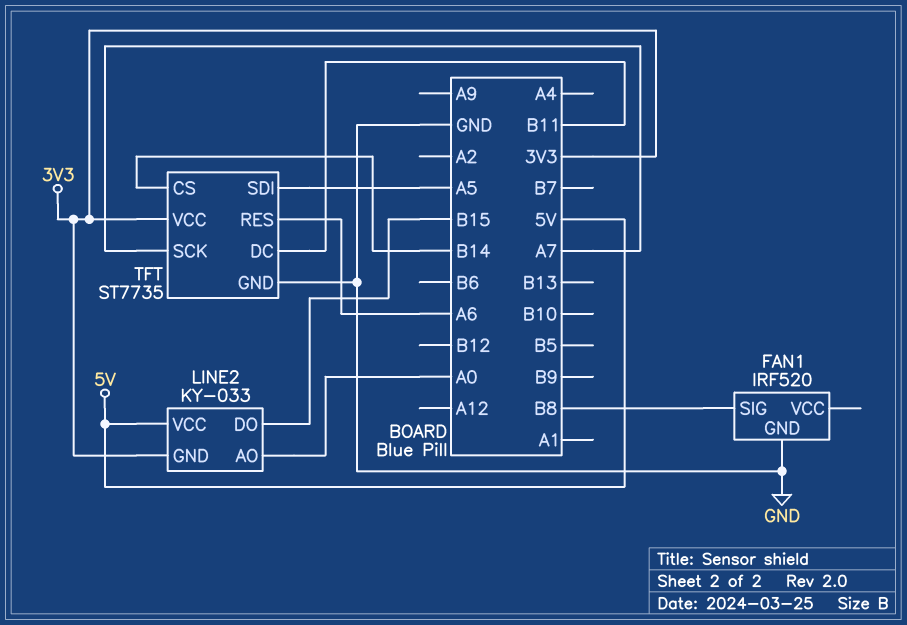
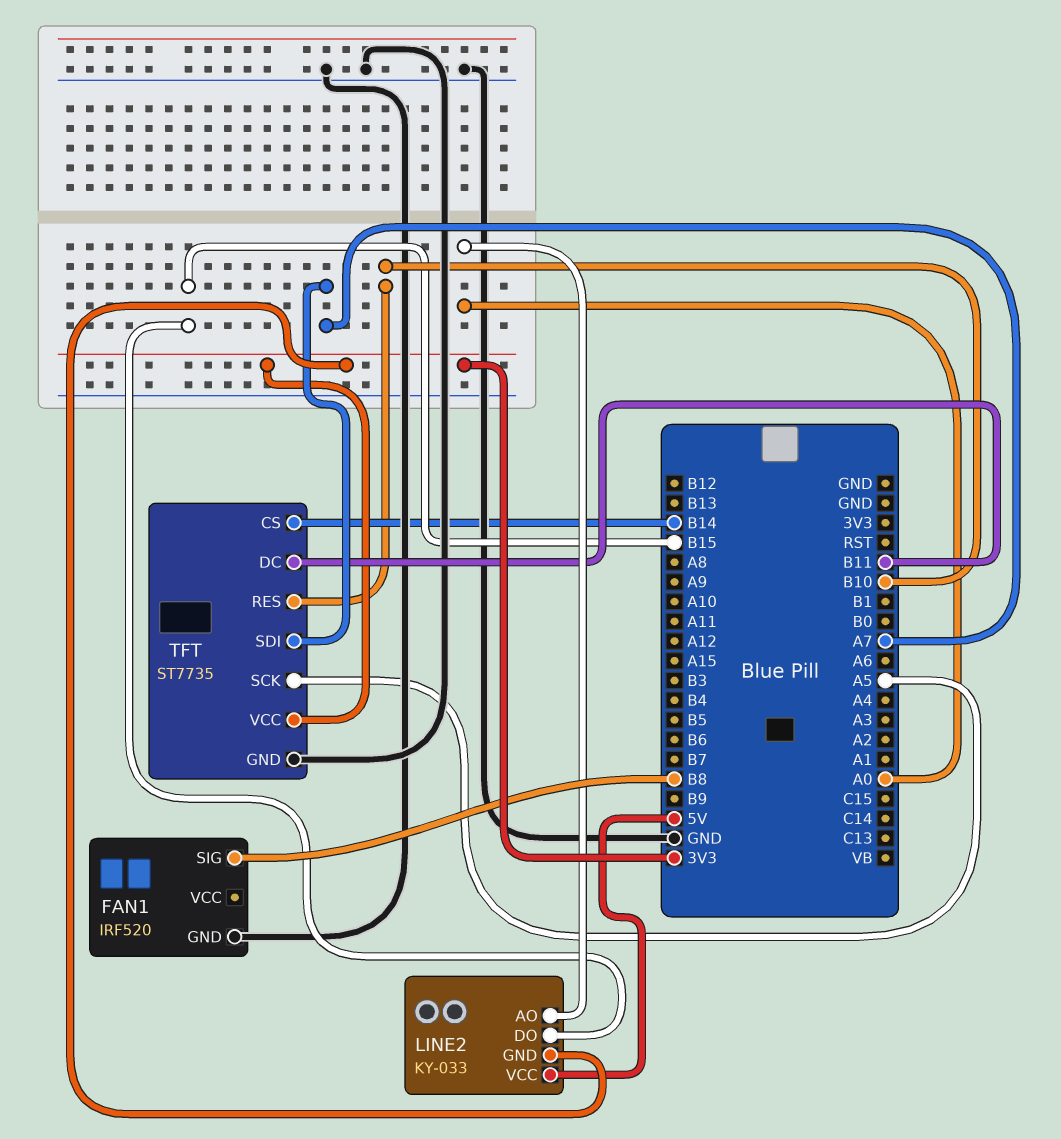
TFT pin RES: A6 -> B10
TFT pin SCK: A7 -> A5
TFT pin SDI: A5 -> A7

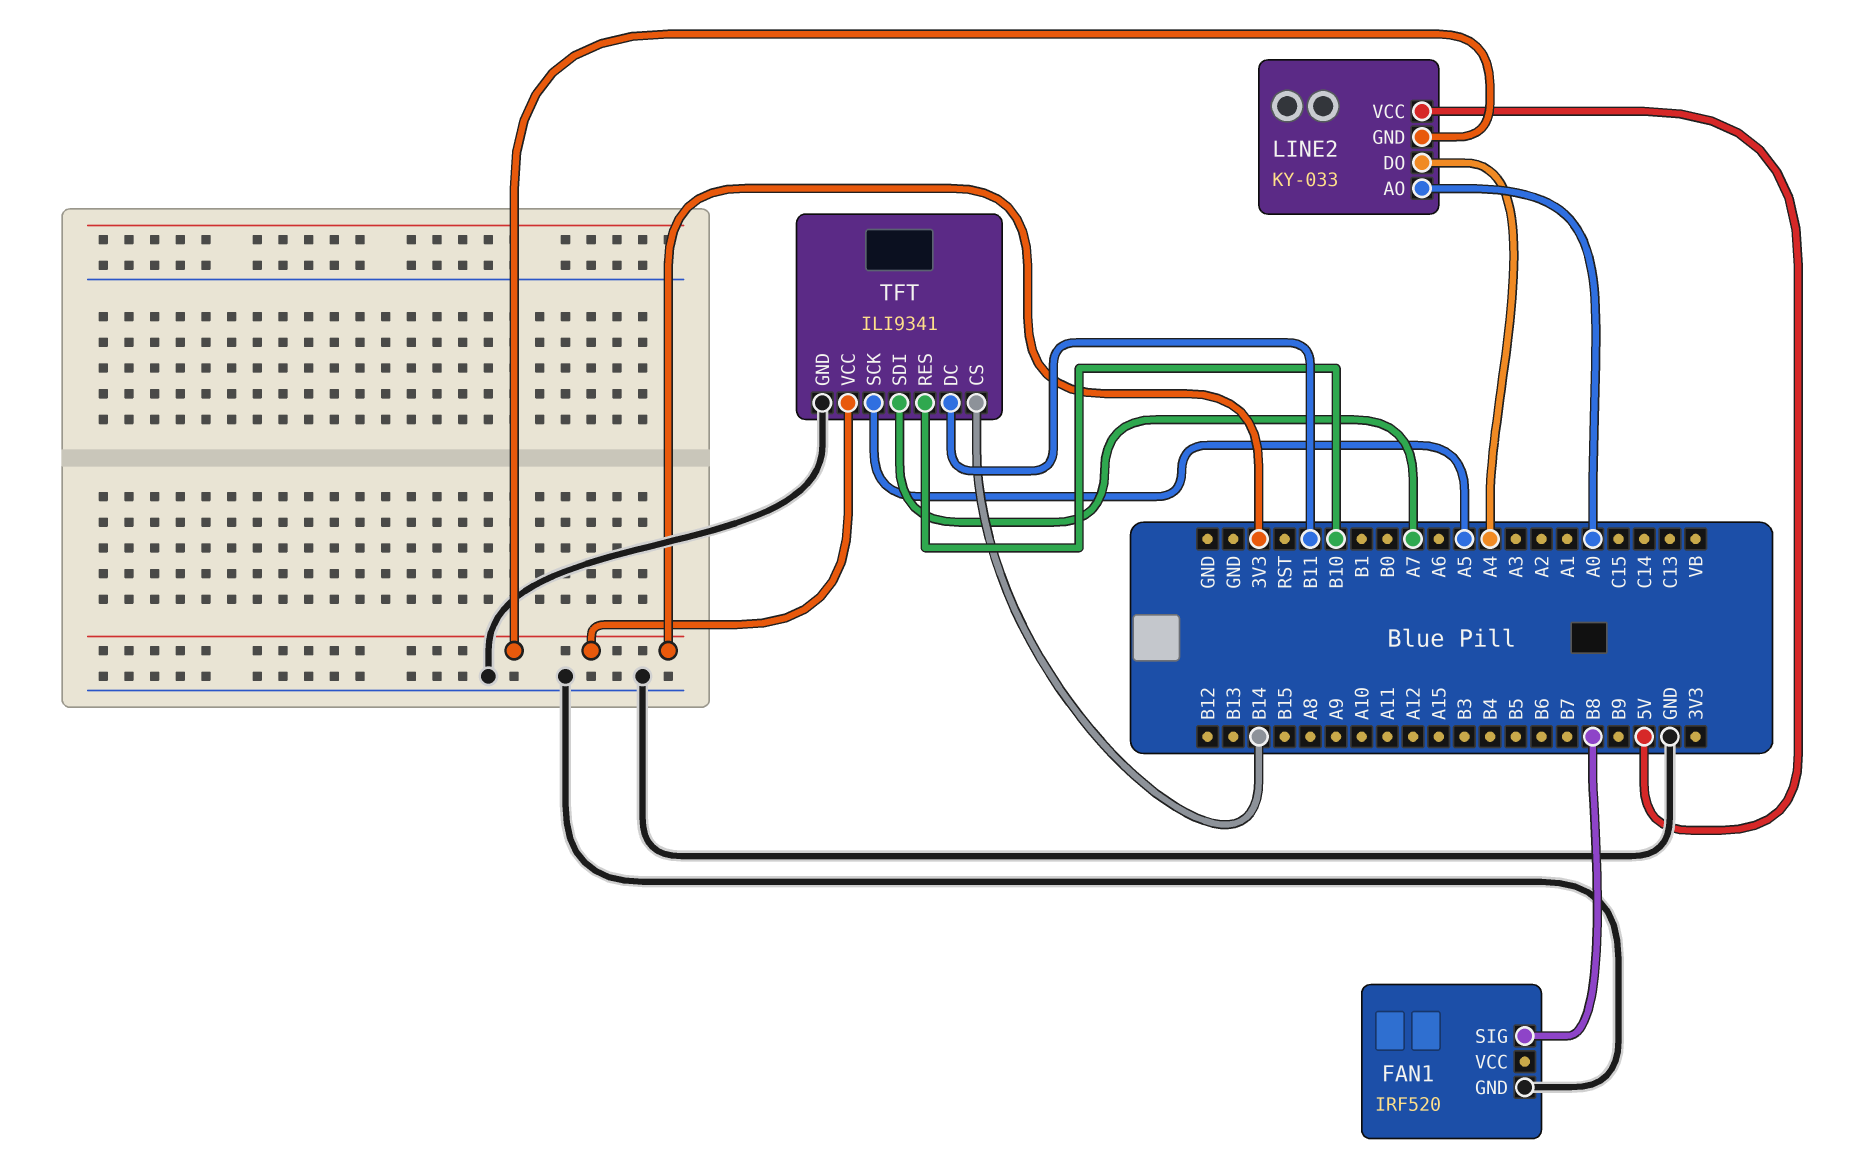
LINE2 pin DO: B15 -> A4
TFT: ST7735 -> ILI9341

